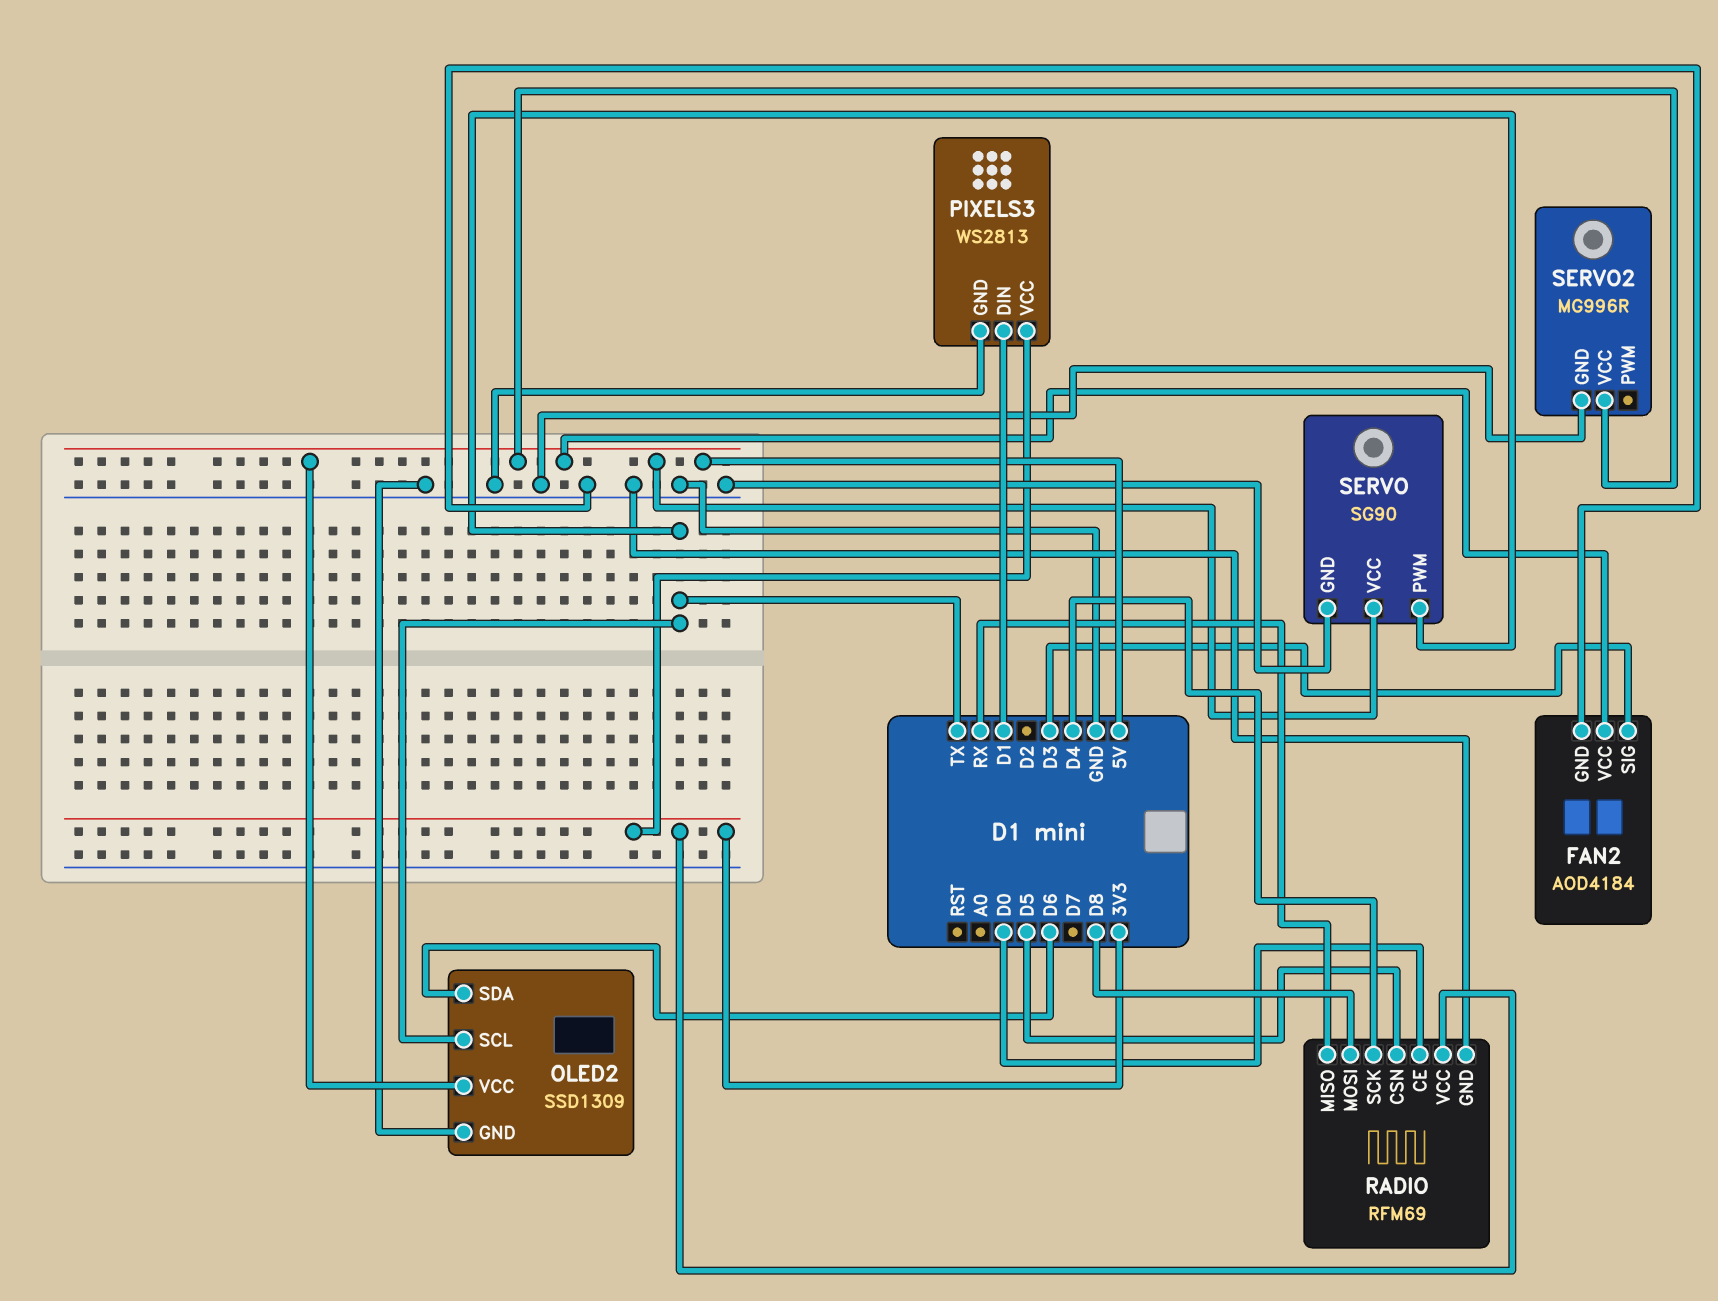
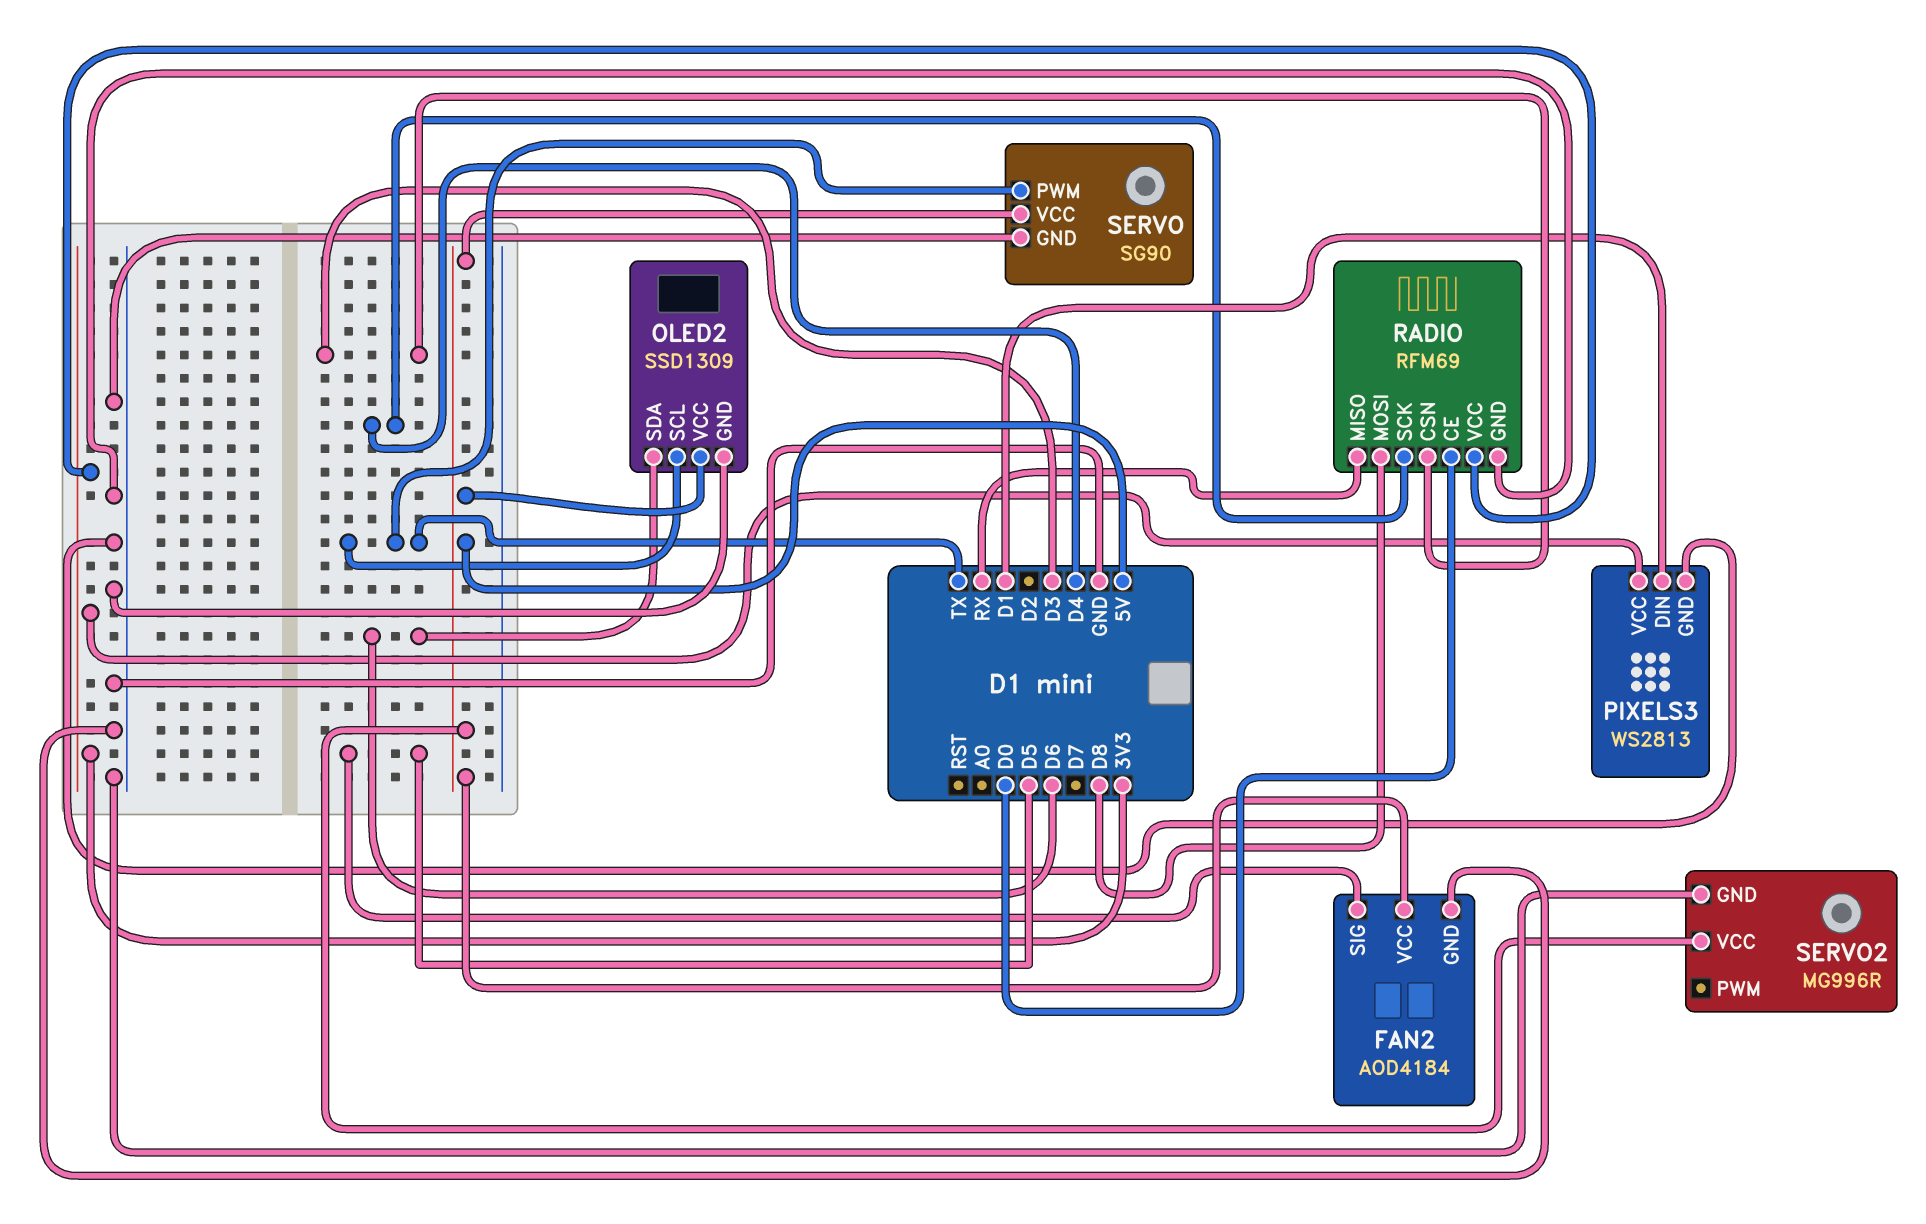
FAN2 pin SIG: D3 -> D5
RADIO pin CSN: D5 -> D3

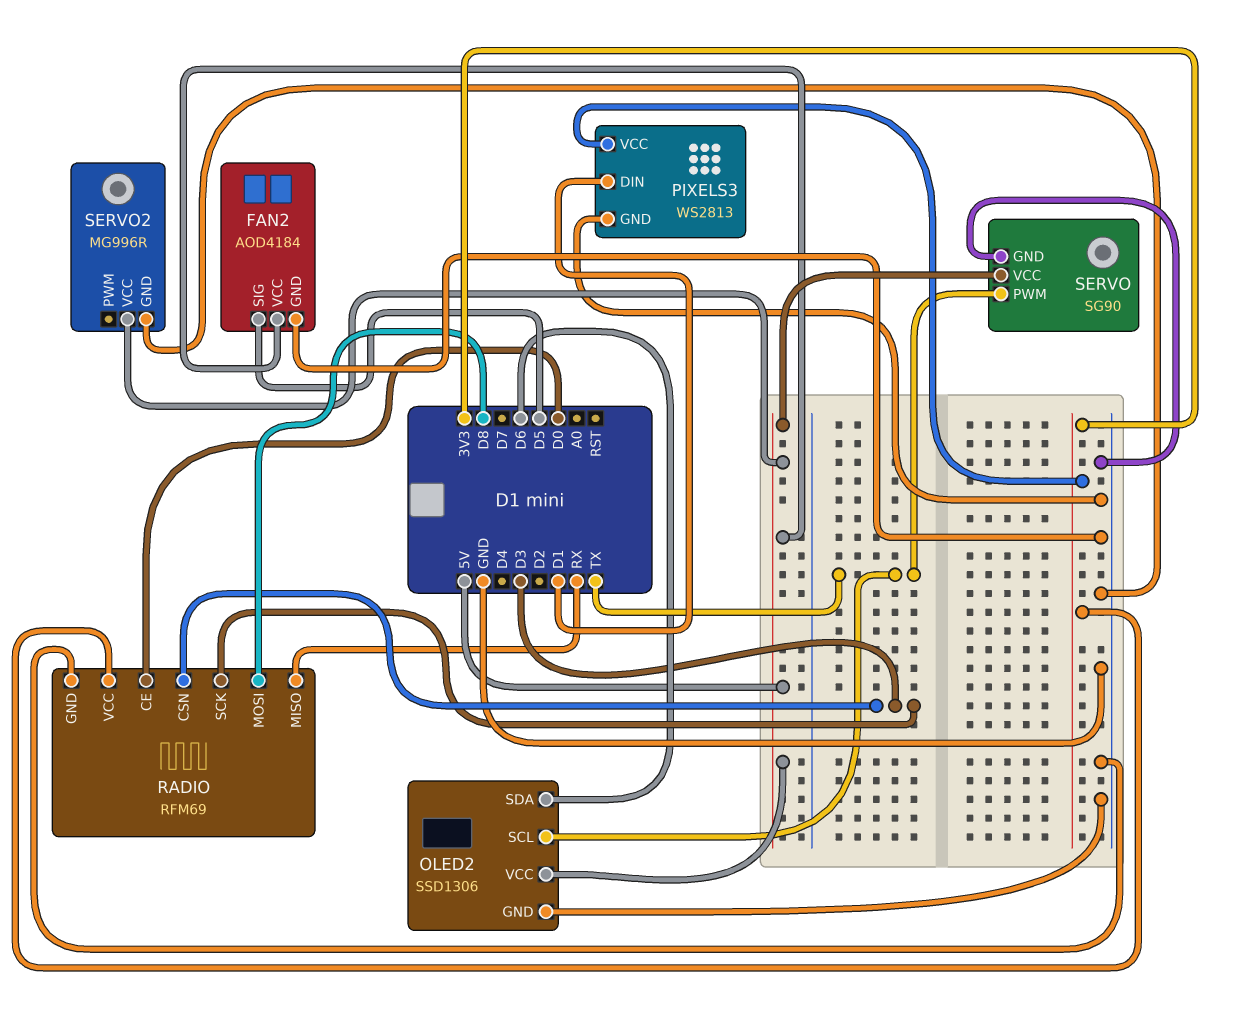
OLED2: SSD1309 -> SSD1306
RADIO pin SCK: D4 -> D3

